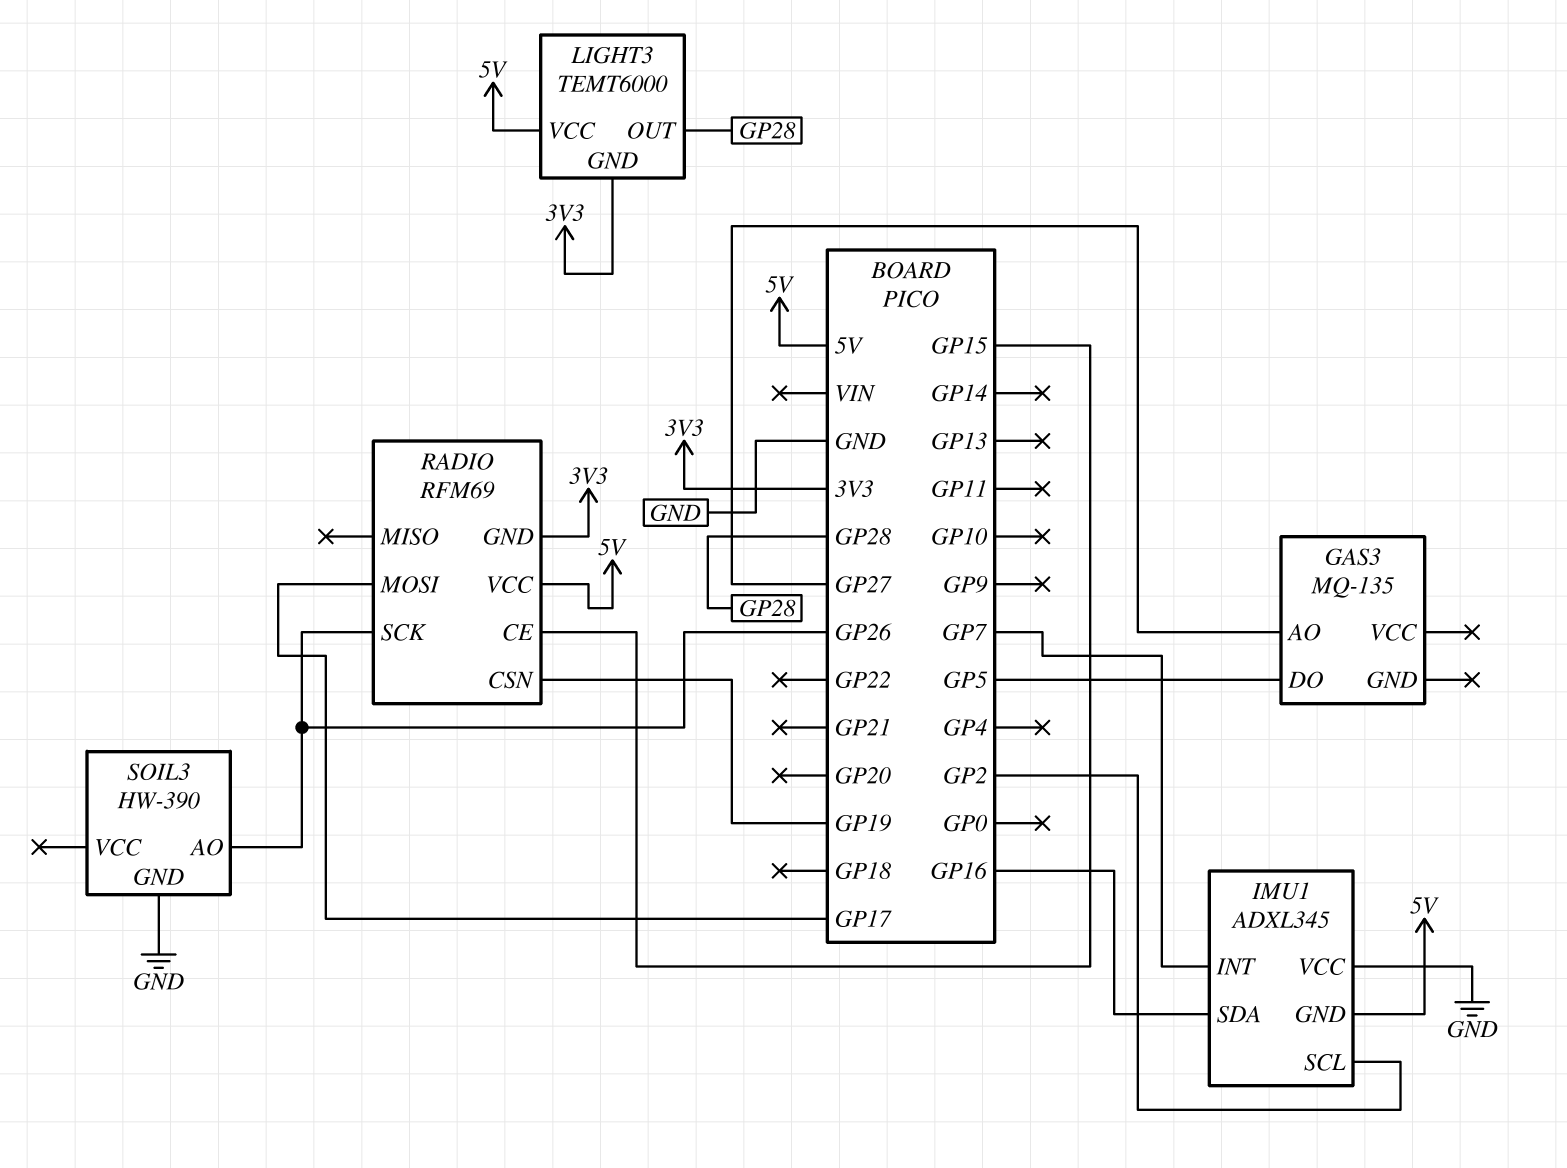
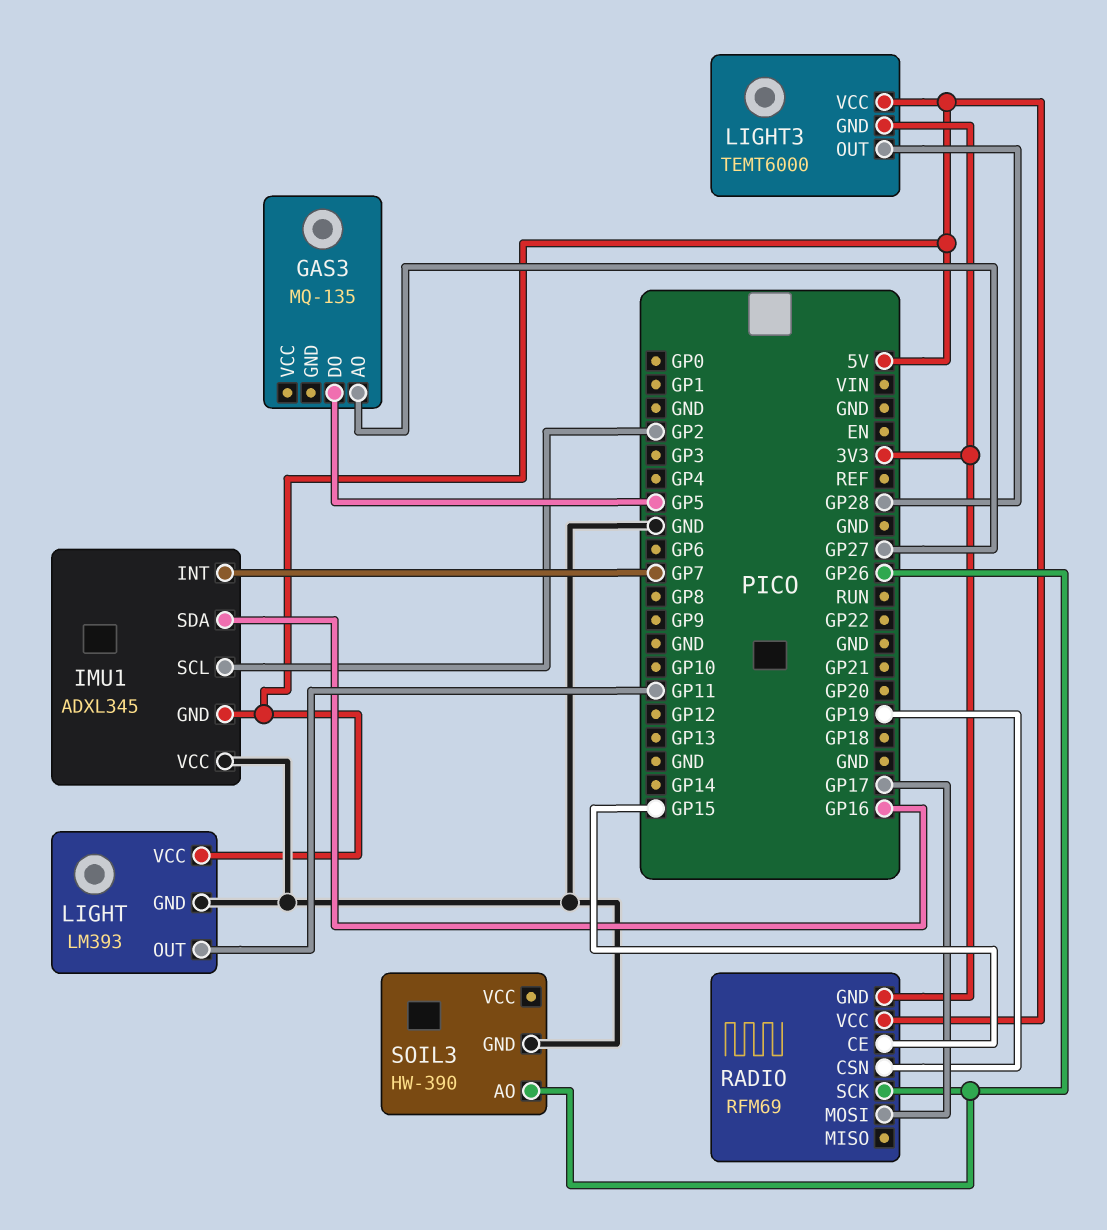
LIGHT: none -> LM393
LIGHT pin GND: none -> GND
LIGHT pin OUT: none -> GP11
LIGHT pin VCC: none -> 5V

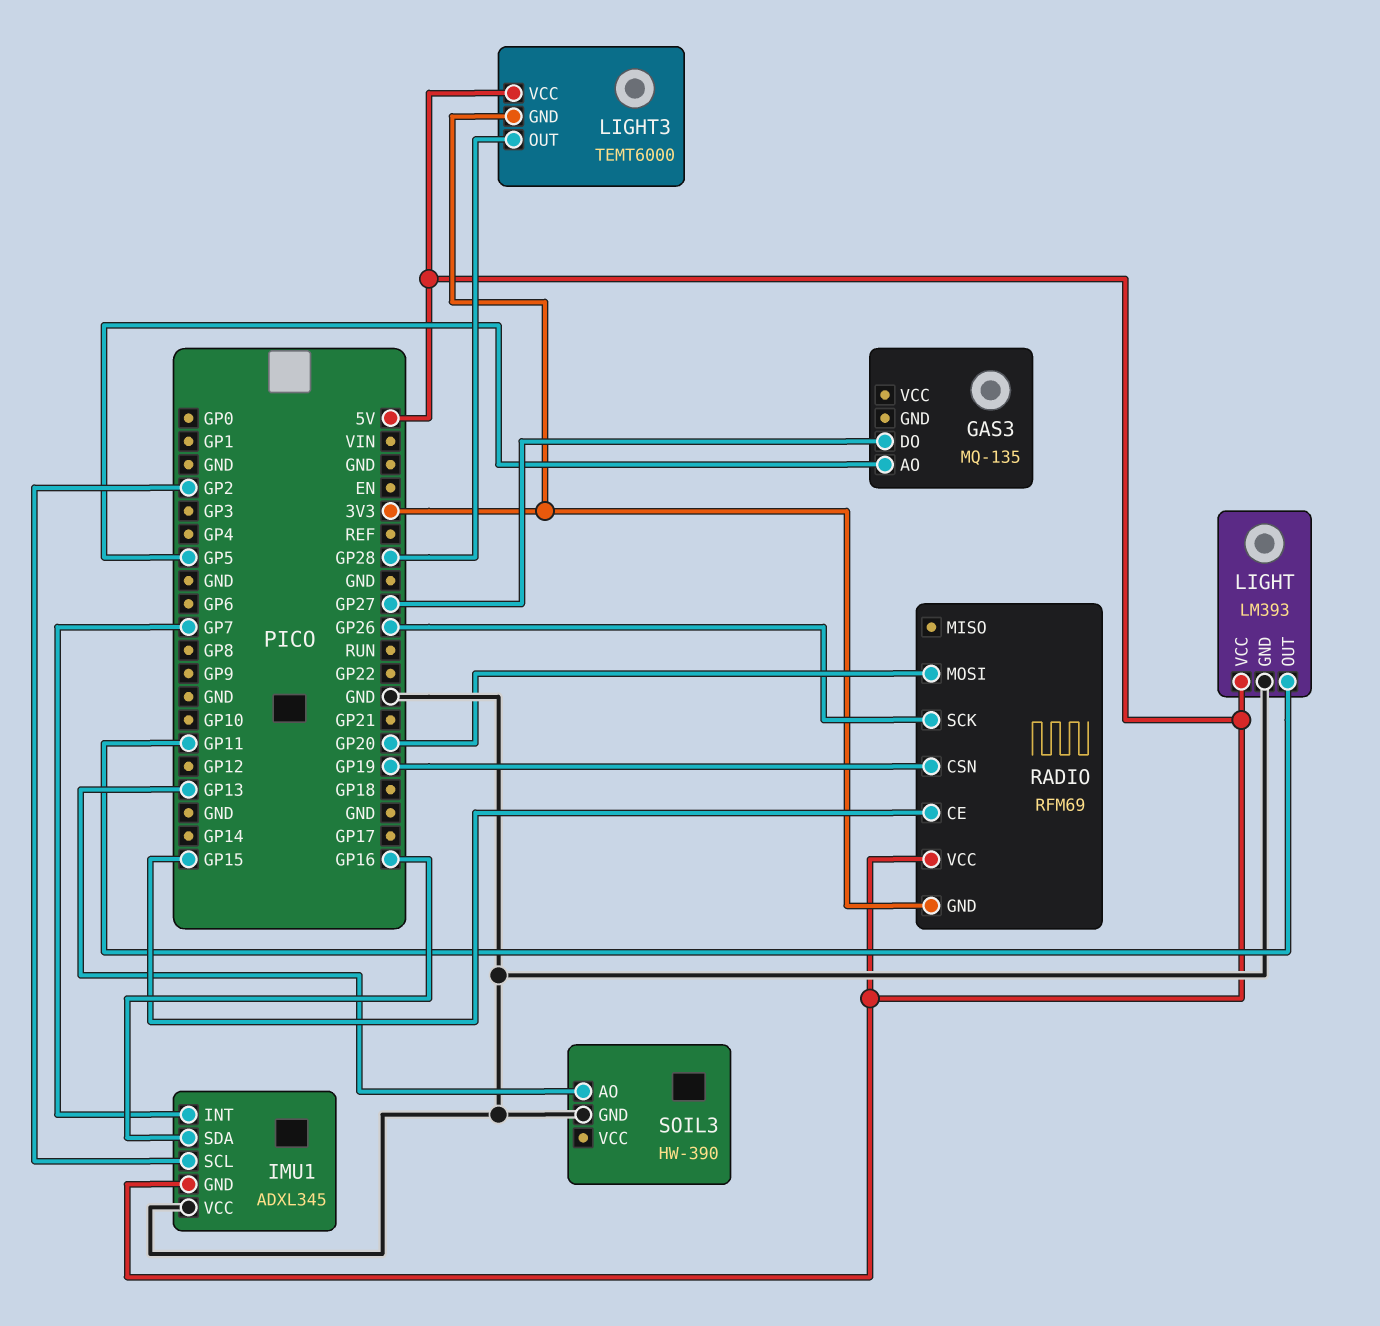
GAS3 pin AO: GP27 -> GP5
GAS3 pin DO: GP5 -> GP27
RADIO pin MOSI: GP17 -> GP20
SOIL3 pin AO: GP26 -> GP13

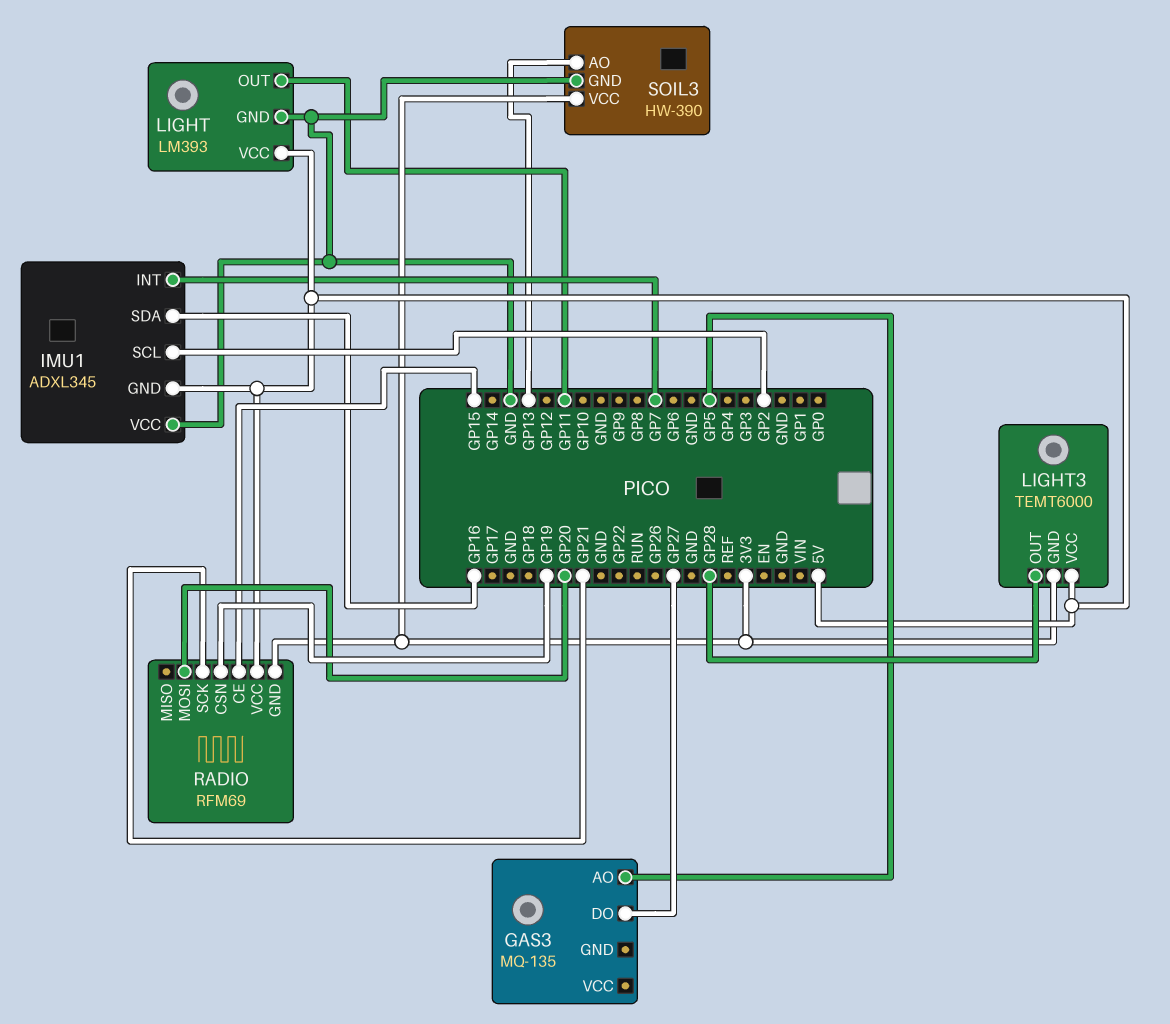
RADIO pin SCK: GP26 -> GP21
SOIL3 pin VCC: none -> 3V3

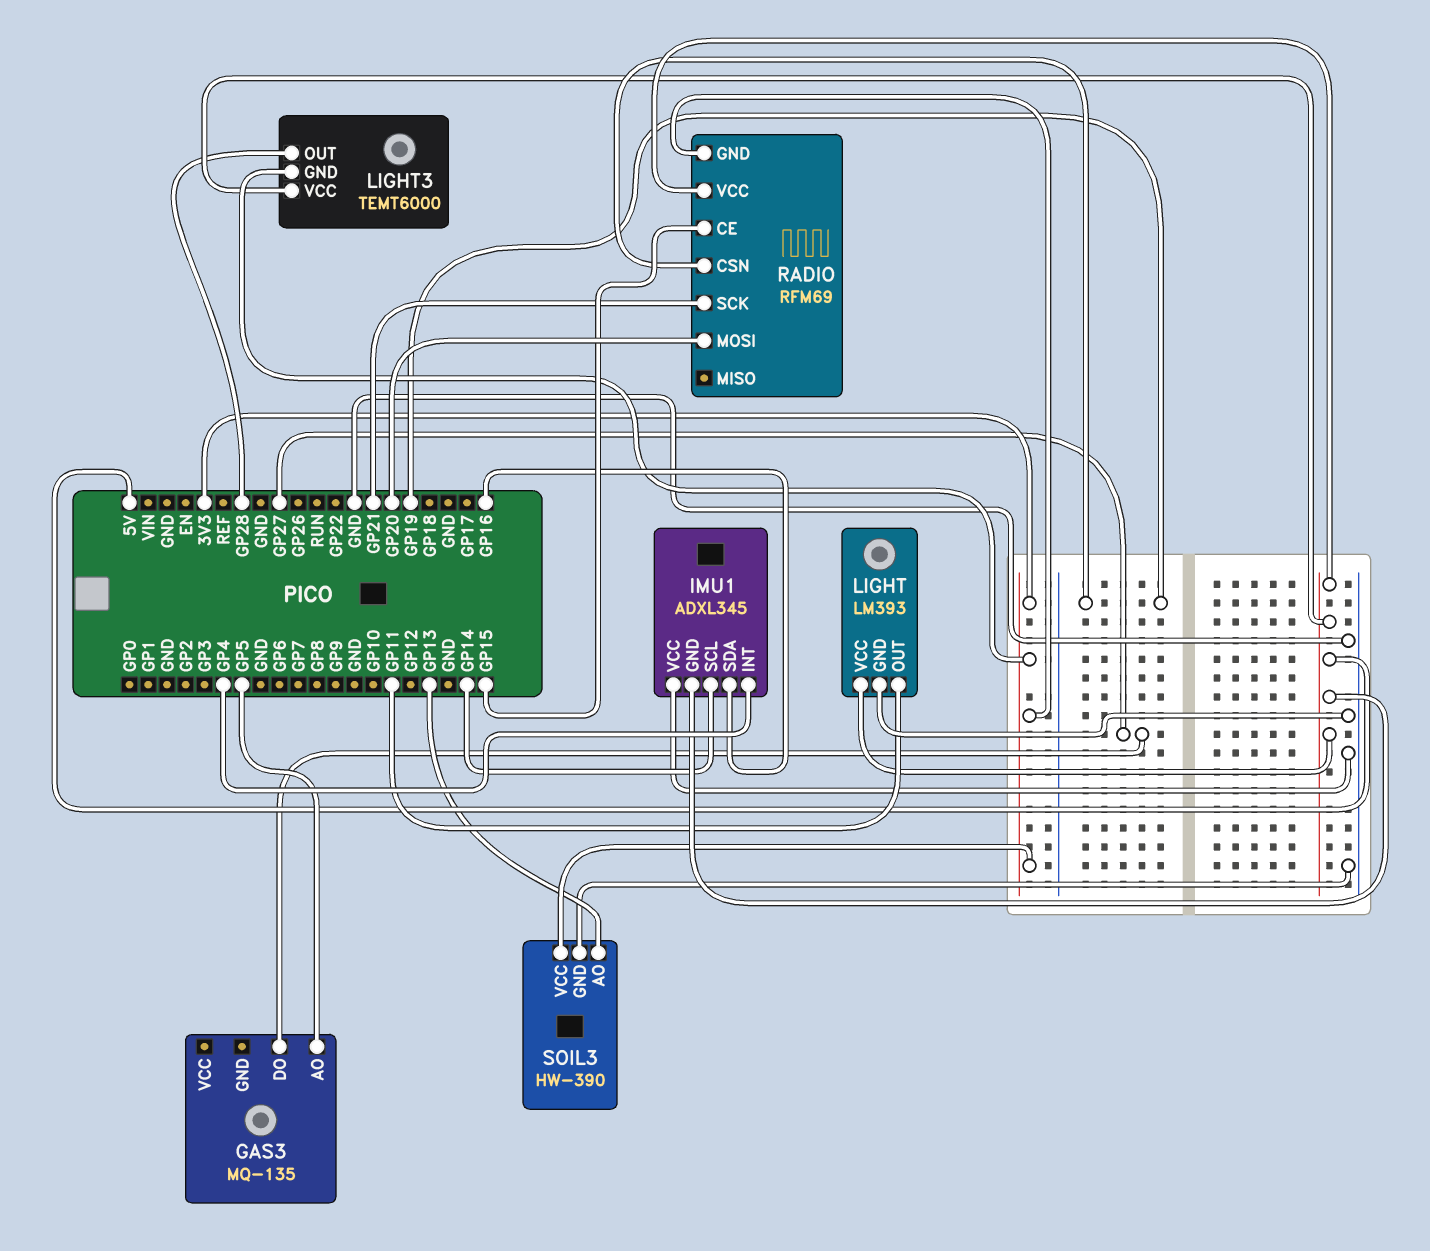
IMU1 pin INT: GP7 -> GP4
IMU1 pin SCL: GP2 -> GP14

